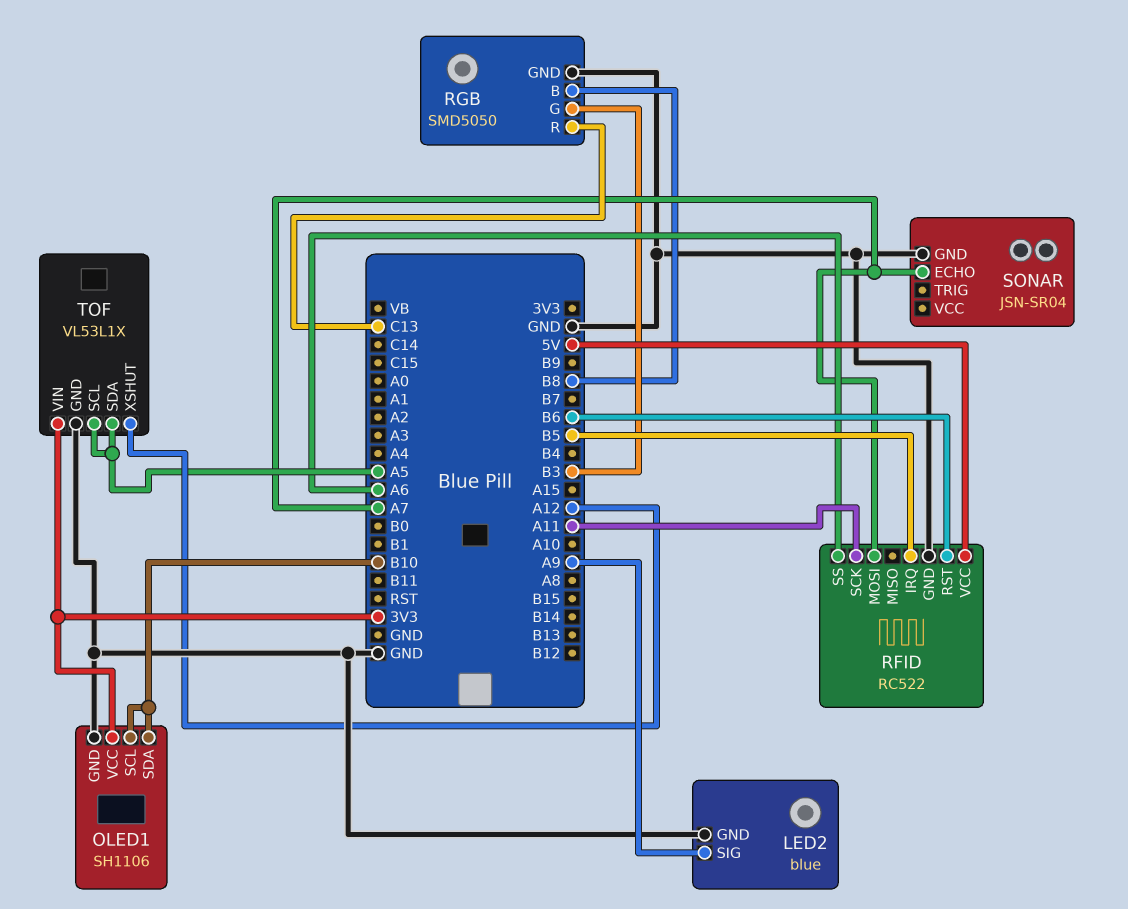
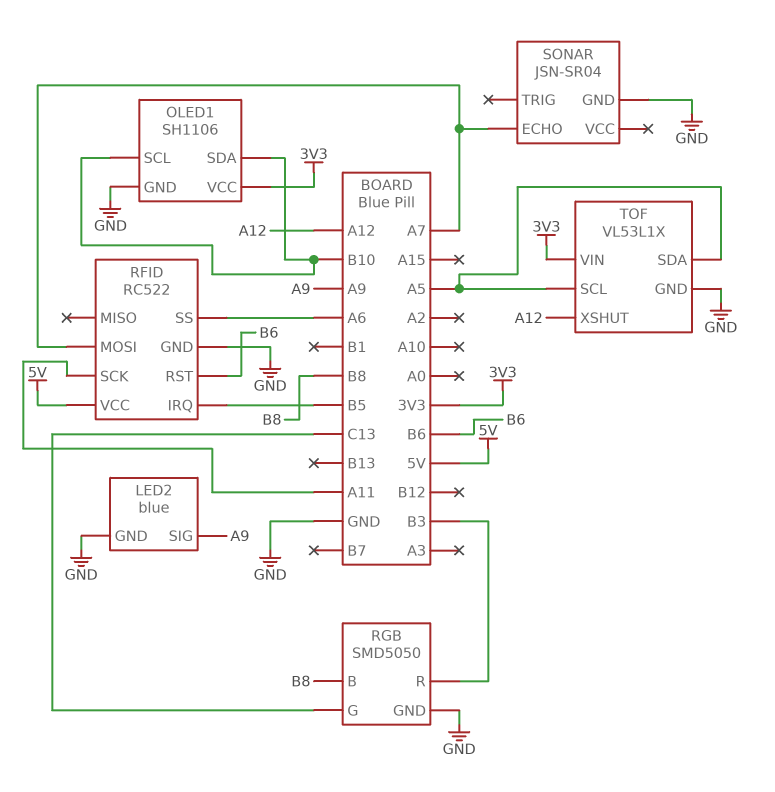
RGB pin G: B3 -> C13
RGB pin R: C13 -> B3

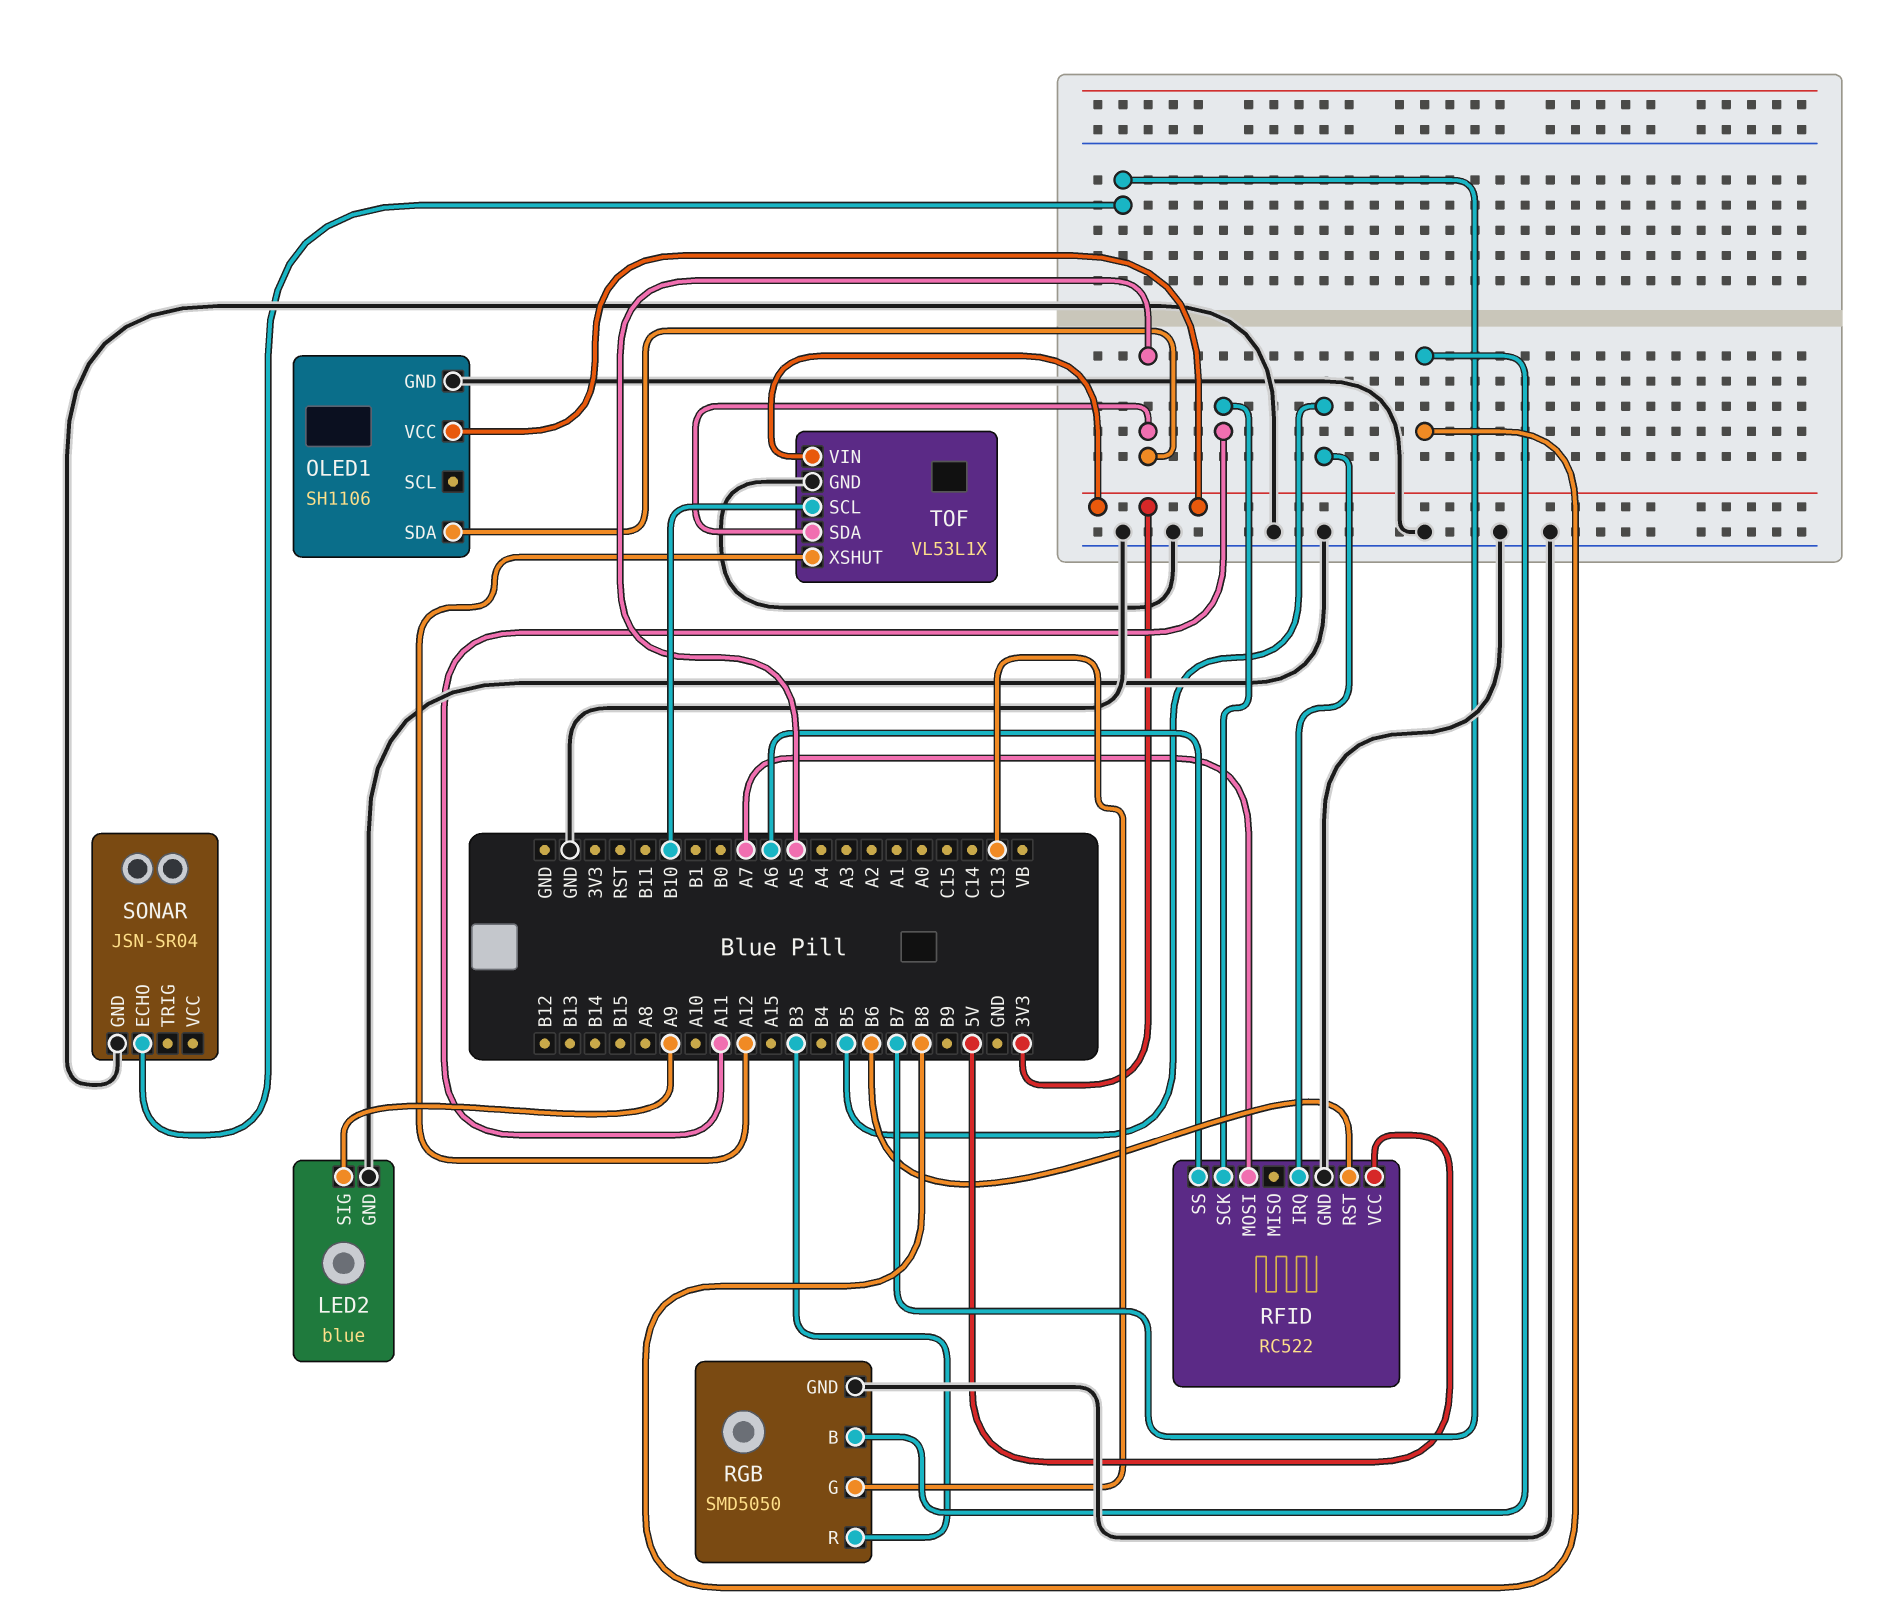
OLED1 pin SCL: B10 -> none
OLED1 pin SDA: B10 -> A5
SONAR pin ECHO: A7 -> B7
TOF pin SCL: A5 -> B10

